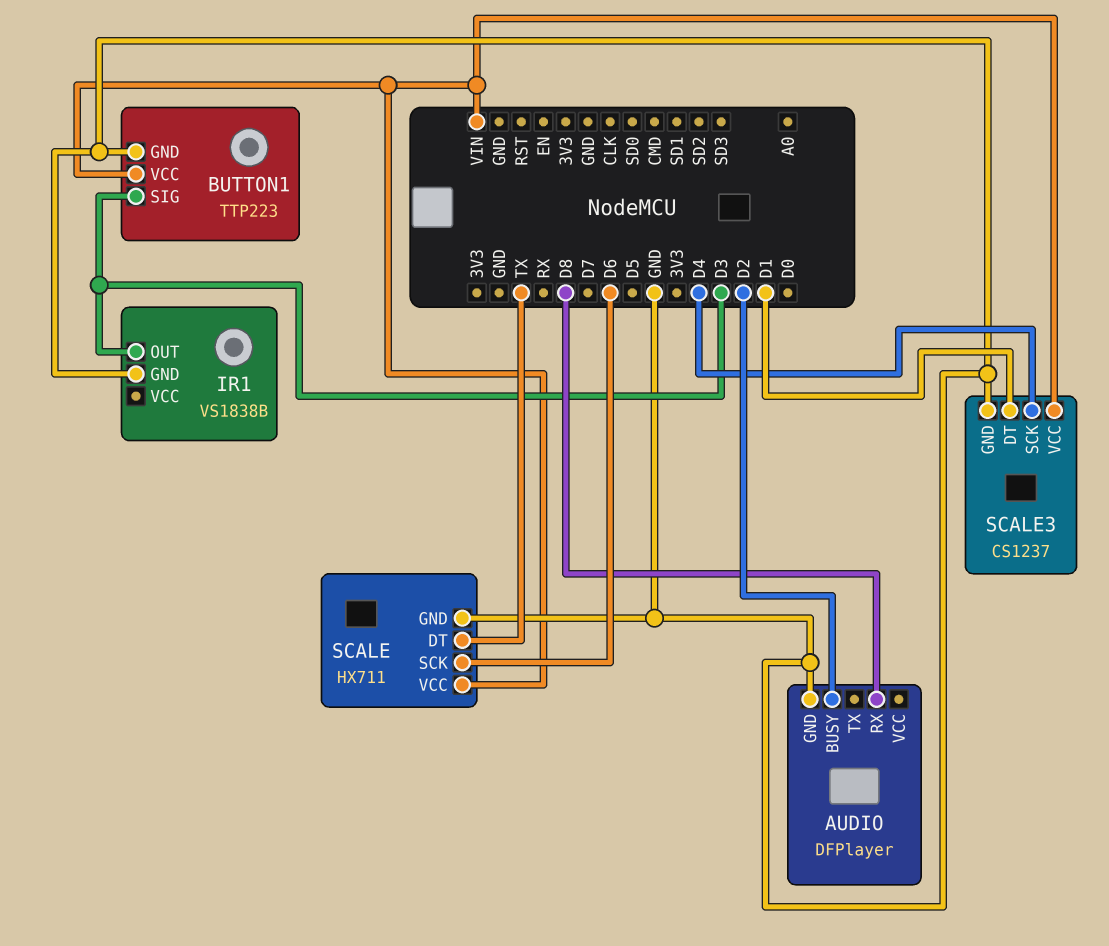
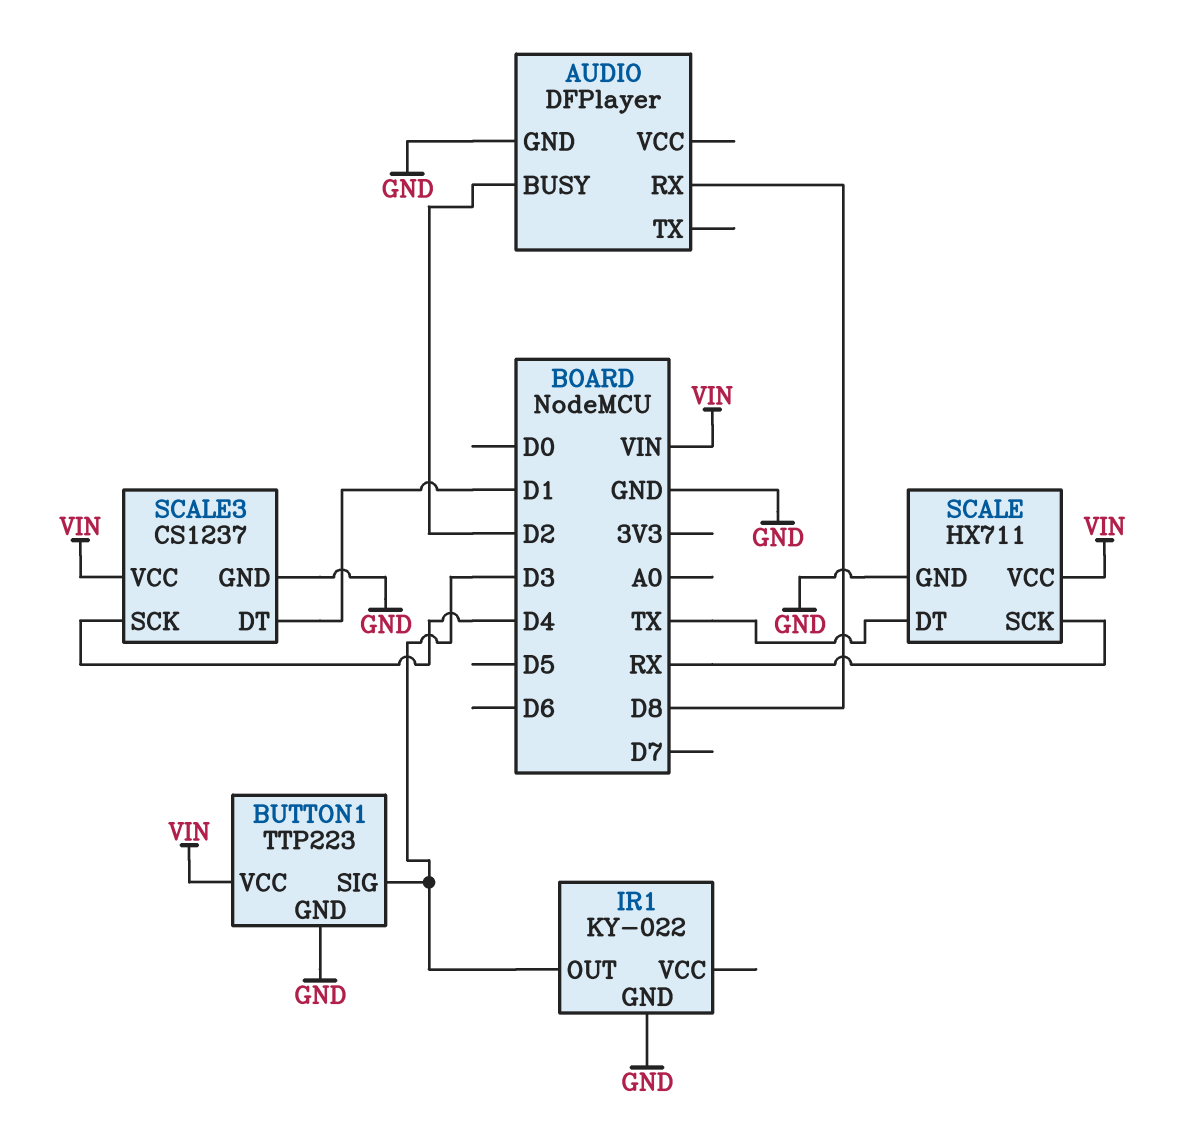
IR1: VS1838B -> KY-022
SCALE pin SCK: D6 -> RX

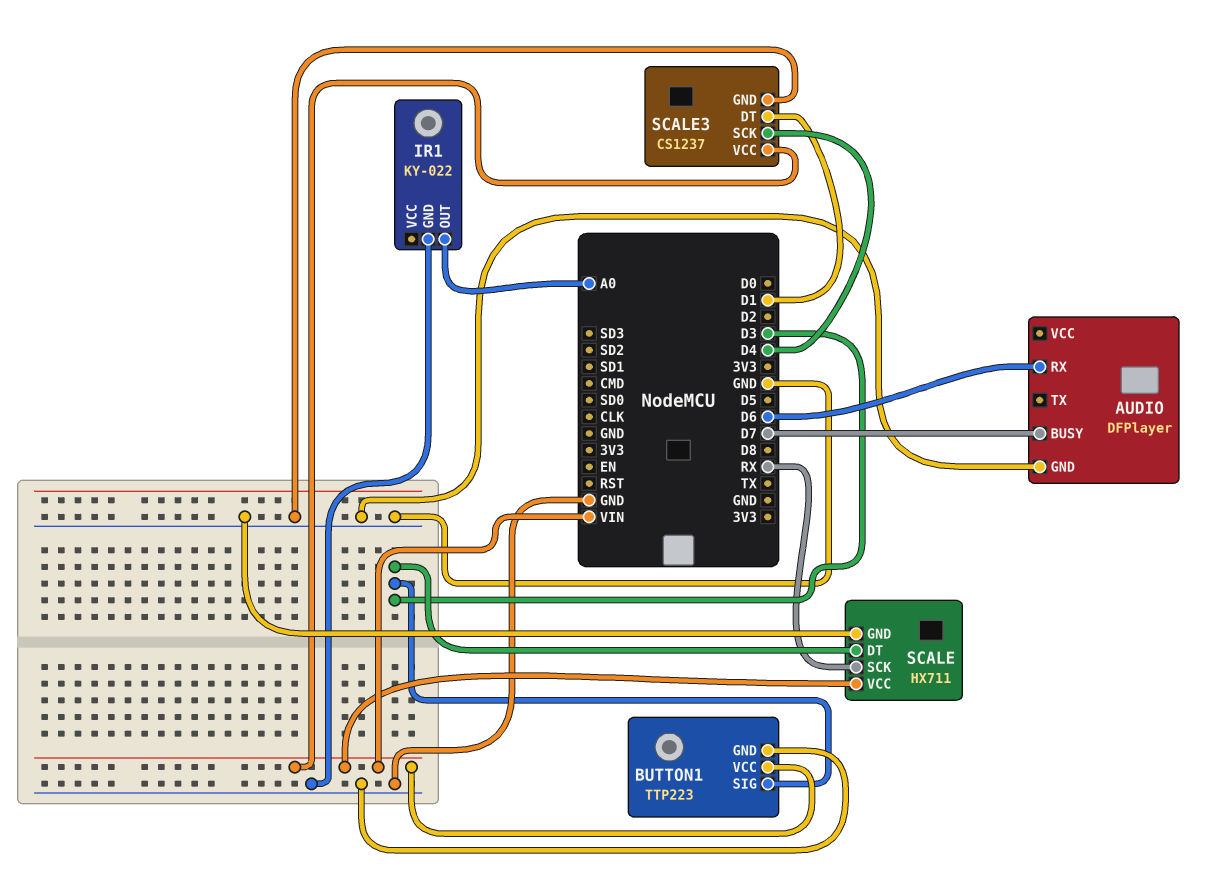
AUDIO pin BUSY: D2 -> D7
AUDIO pin RX: D8 -> D6
IR1 pin OUT: D3 -> A0
SCALE pin DT: TX -> D3

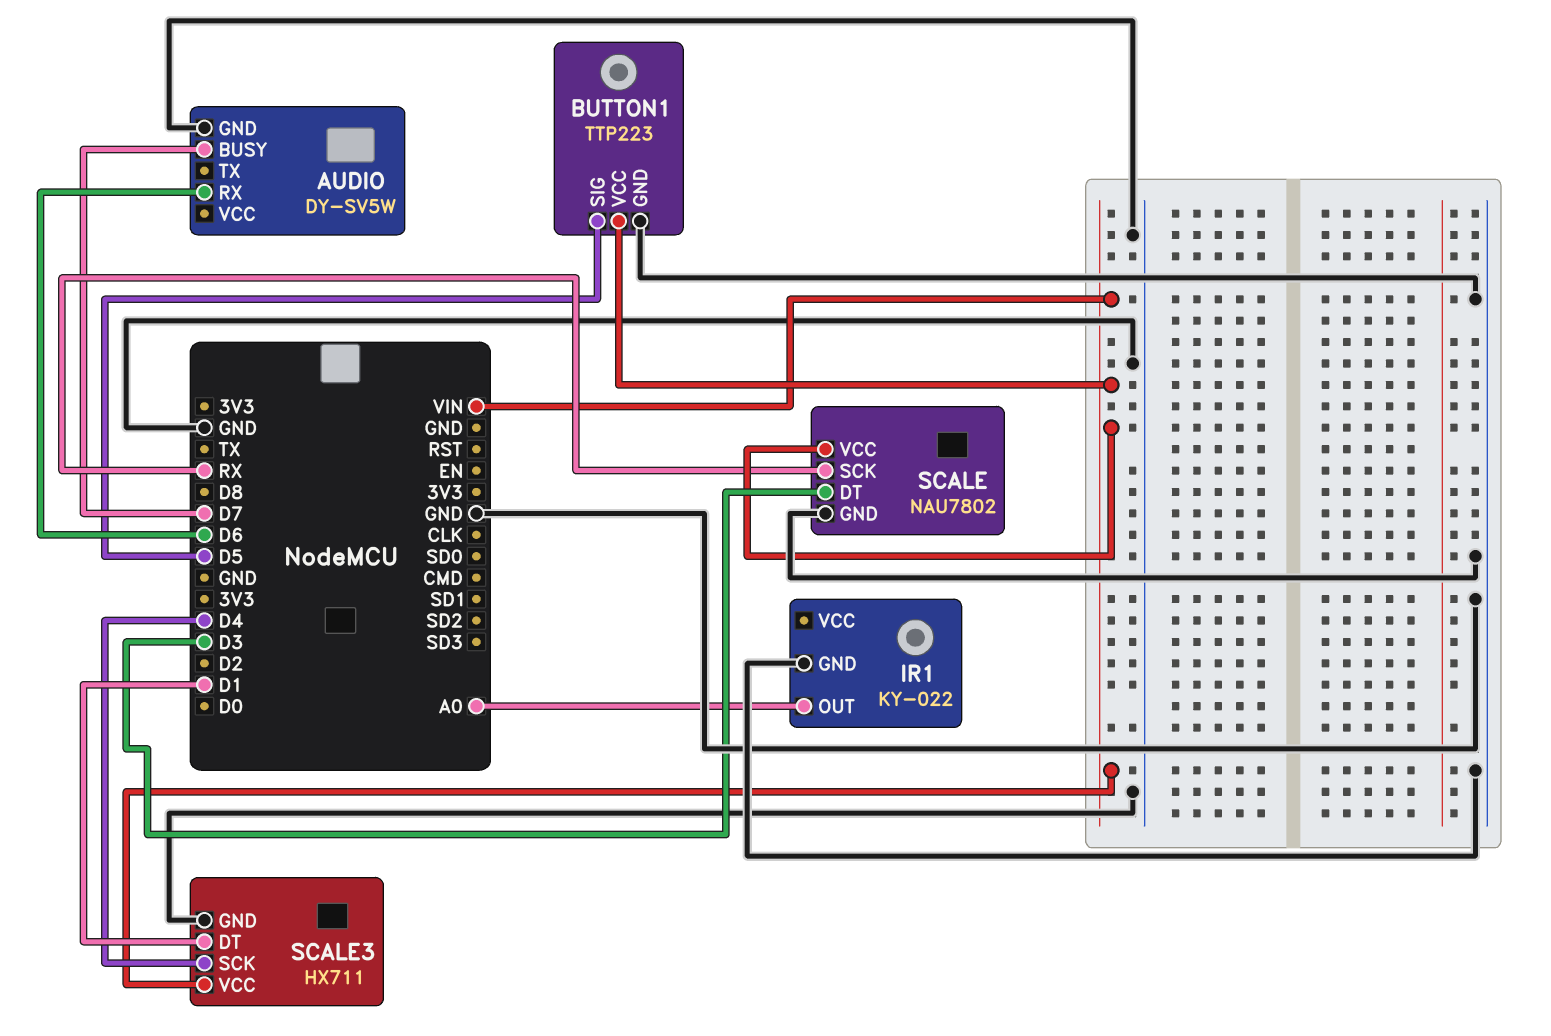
AUDIO: DFPlayer -> DY-SV5W
BUTTON1 pin SIG: D3 -> D5
SCALE: HX711 -> NAU7802
SCALE3: CS1237 -> HX711

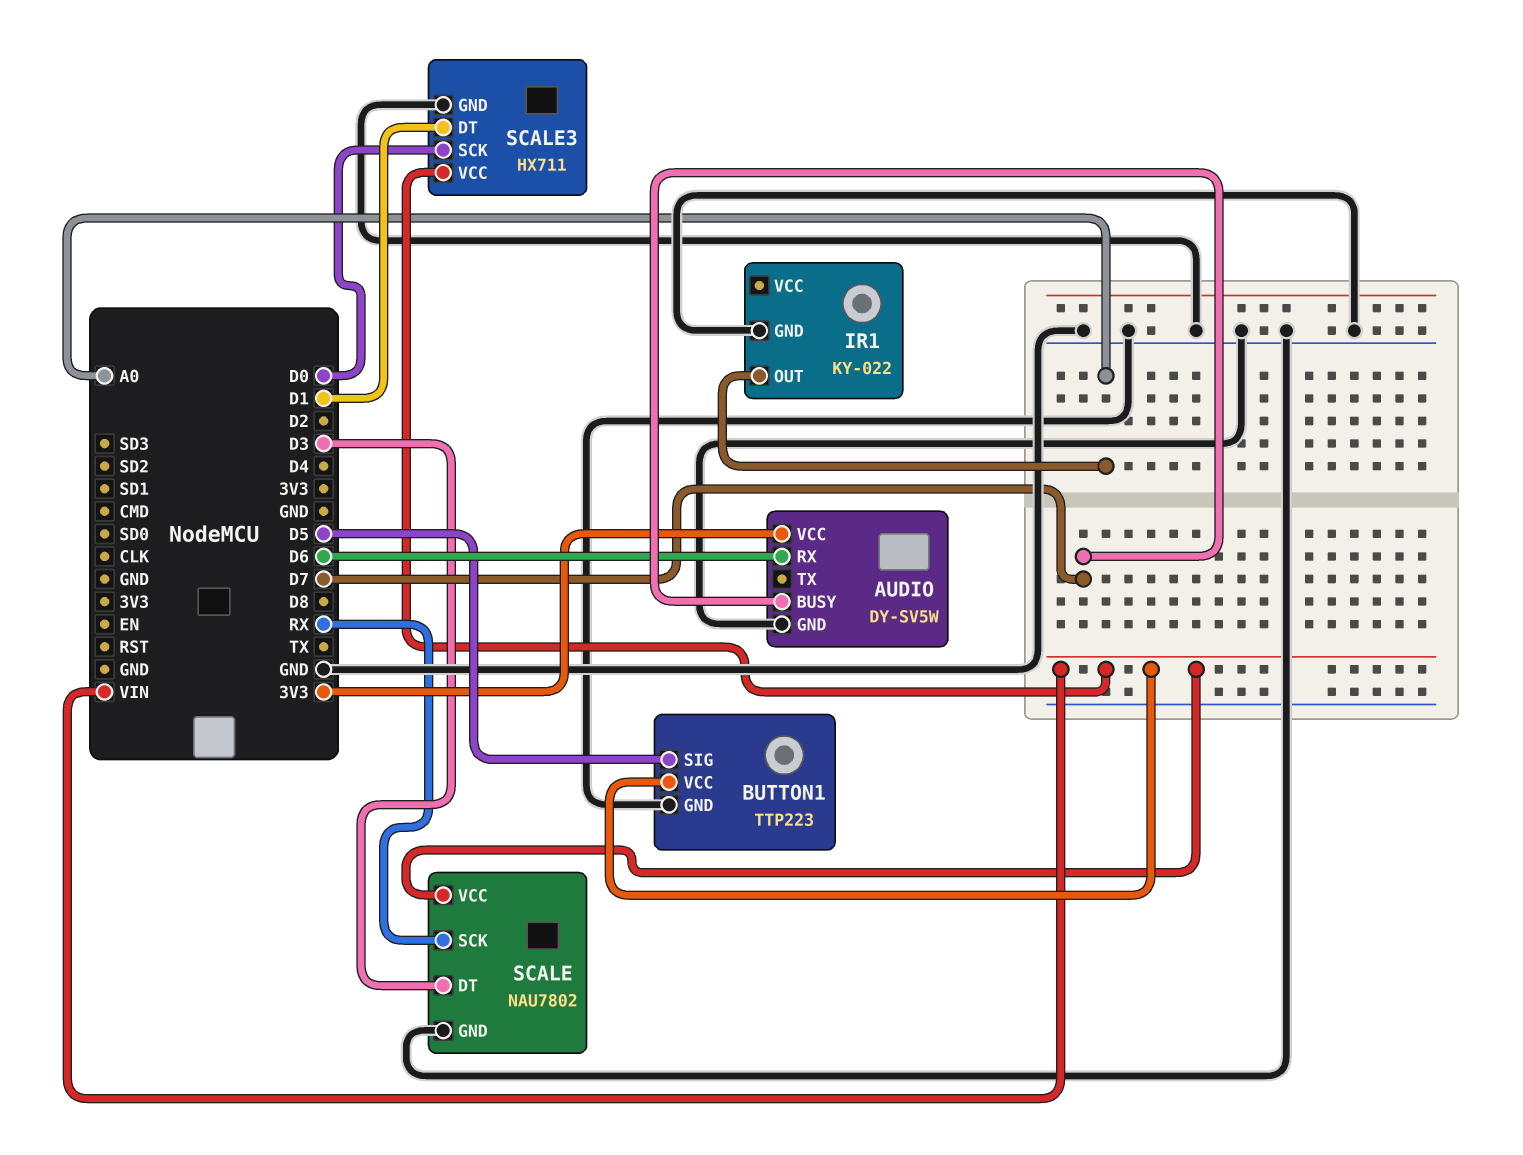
AUDIO pin VCC: none -> 3V3
SCALE3 pin SCK: D4 -> D0

